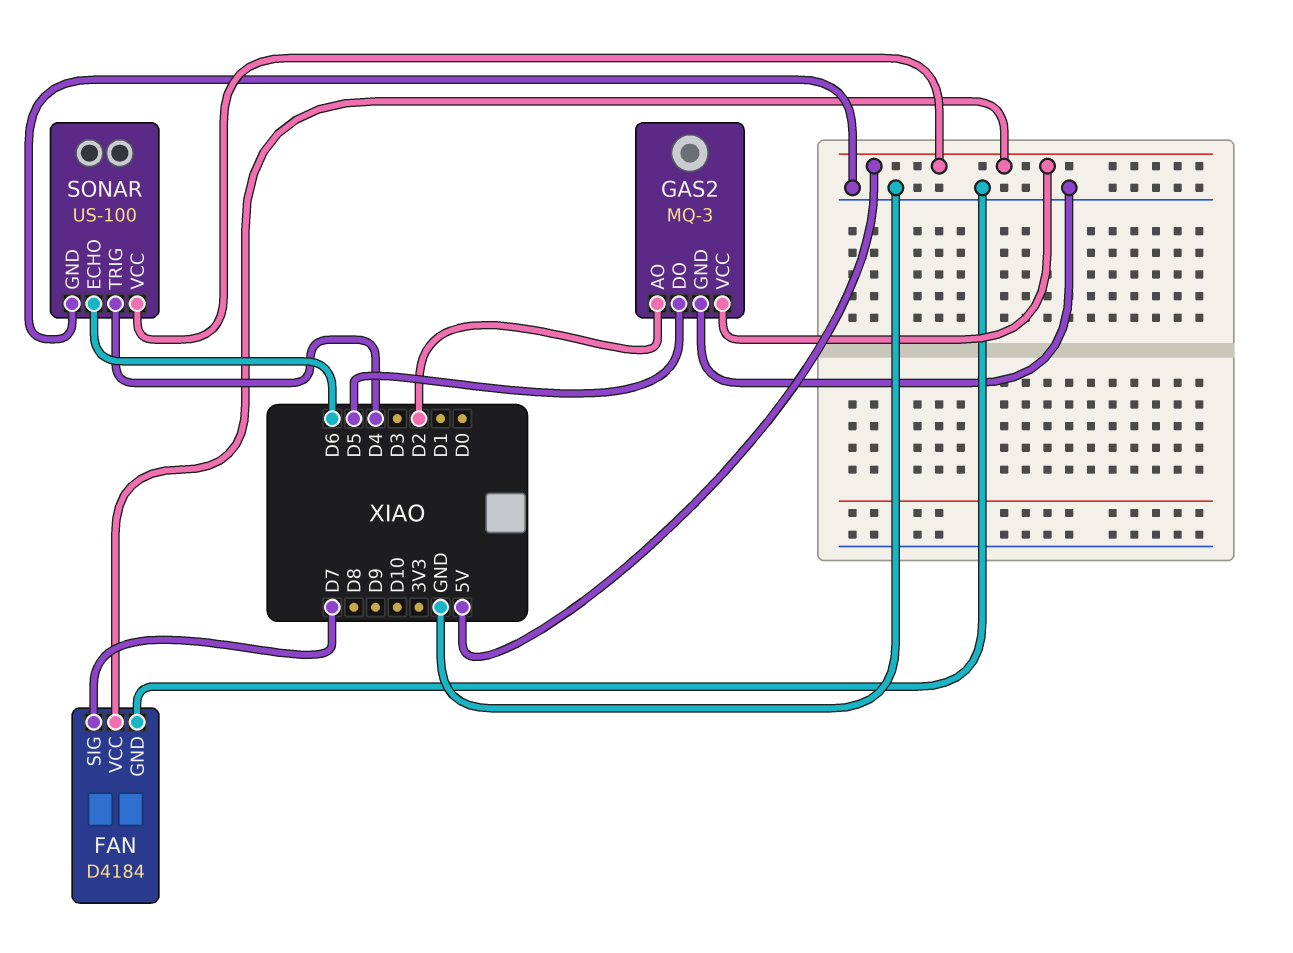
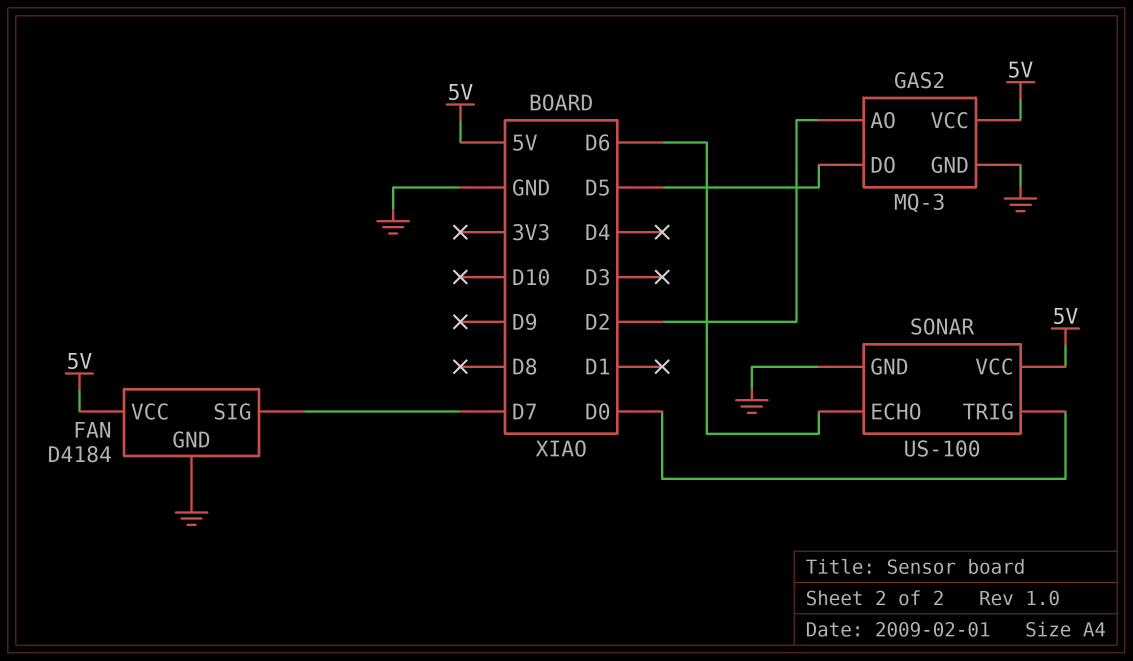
SONAR pin TRIG: D4 -> D0

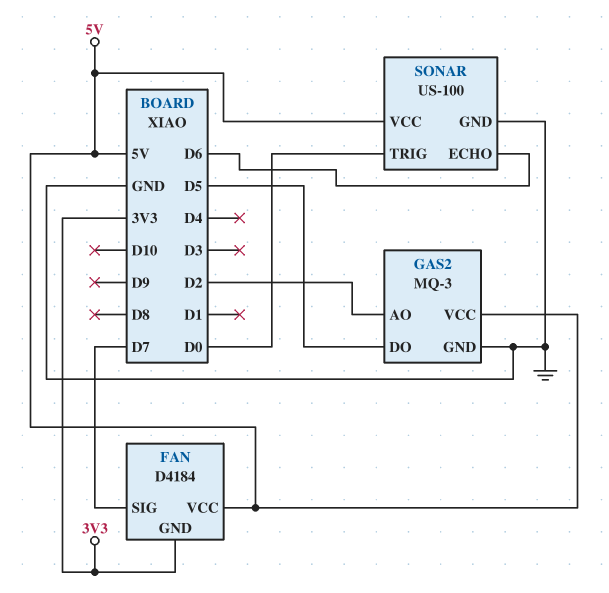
FAN pin GND: GND -> 3V3

